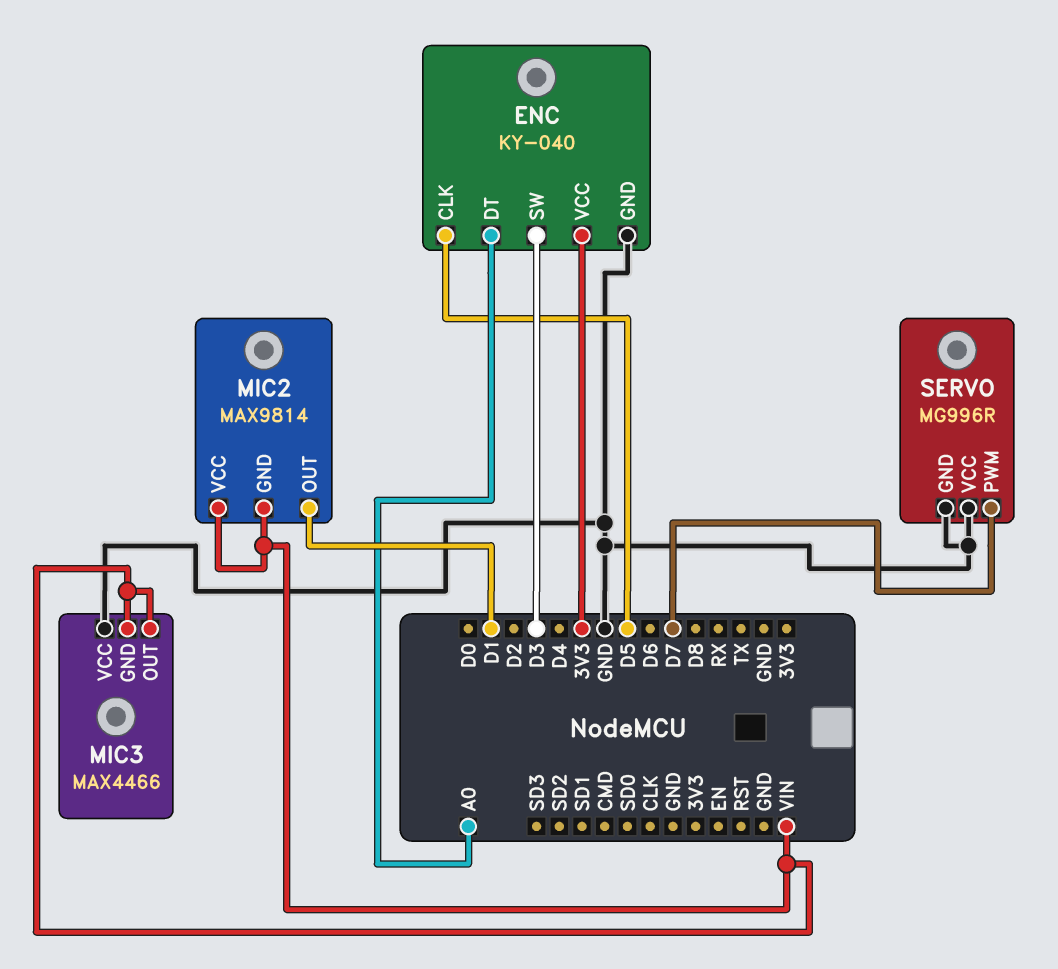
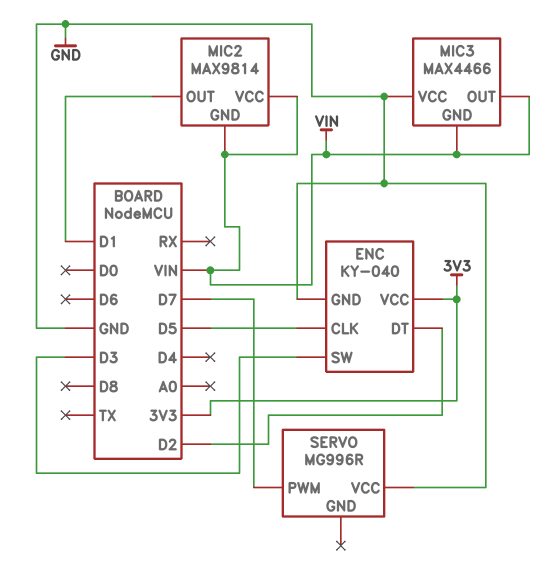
ENC pin DT: A0 -> D2
SERVO pin GND: GND -> none

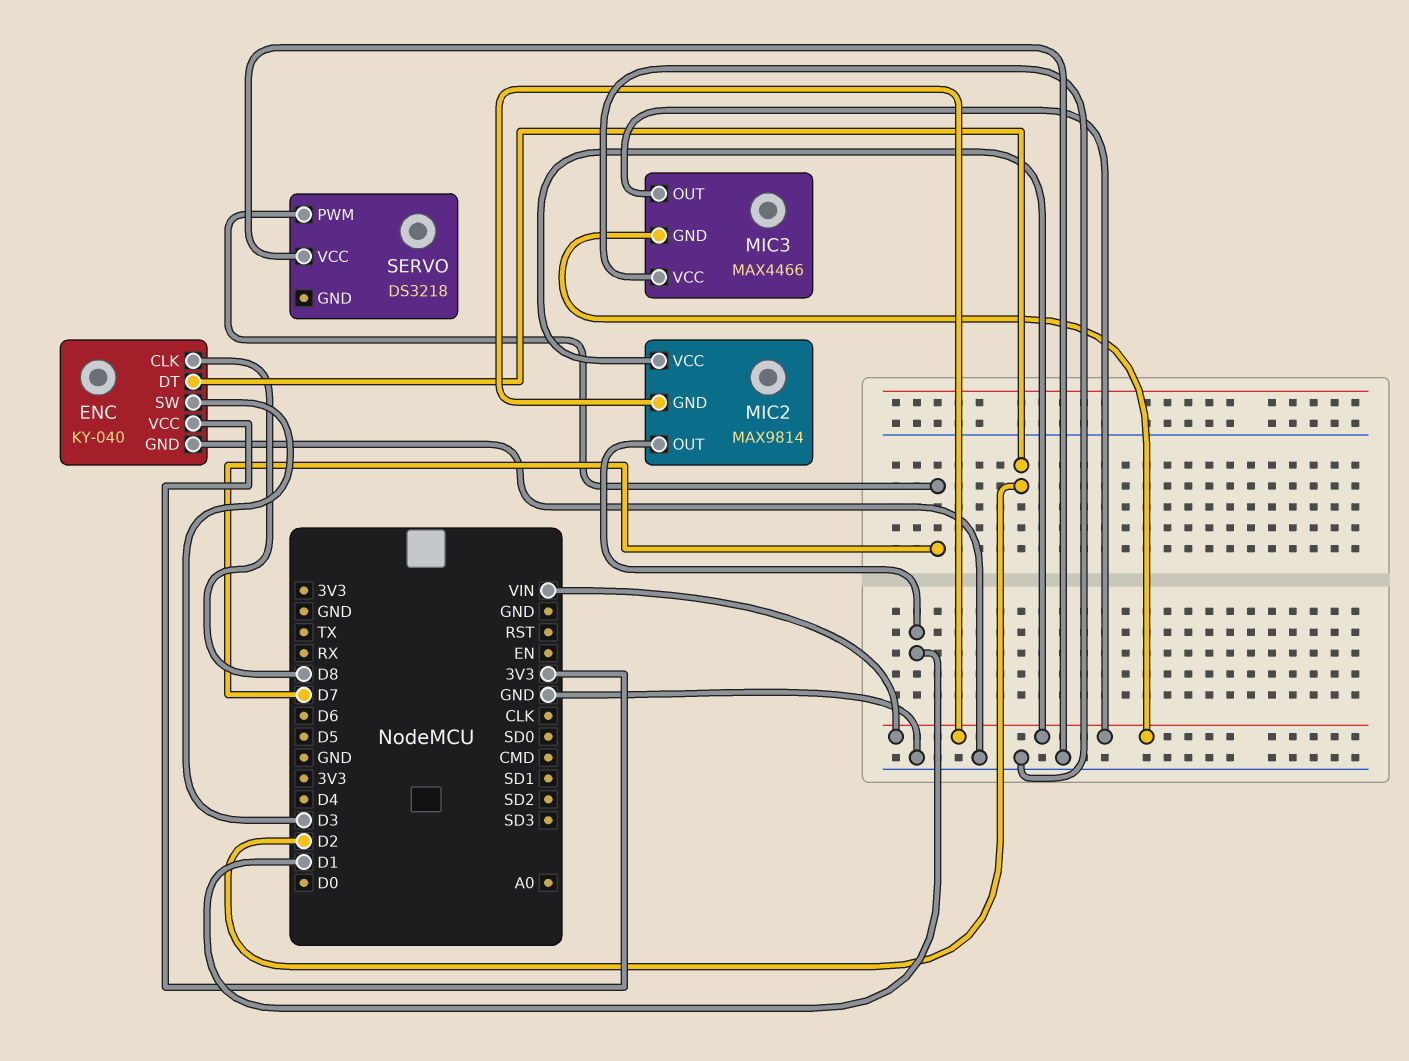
ENC pin CLK: D5 -> D8
SERVO: MG996R -> DS3218

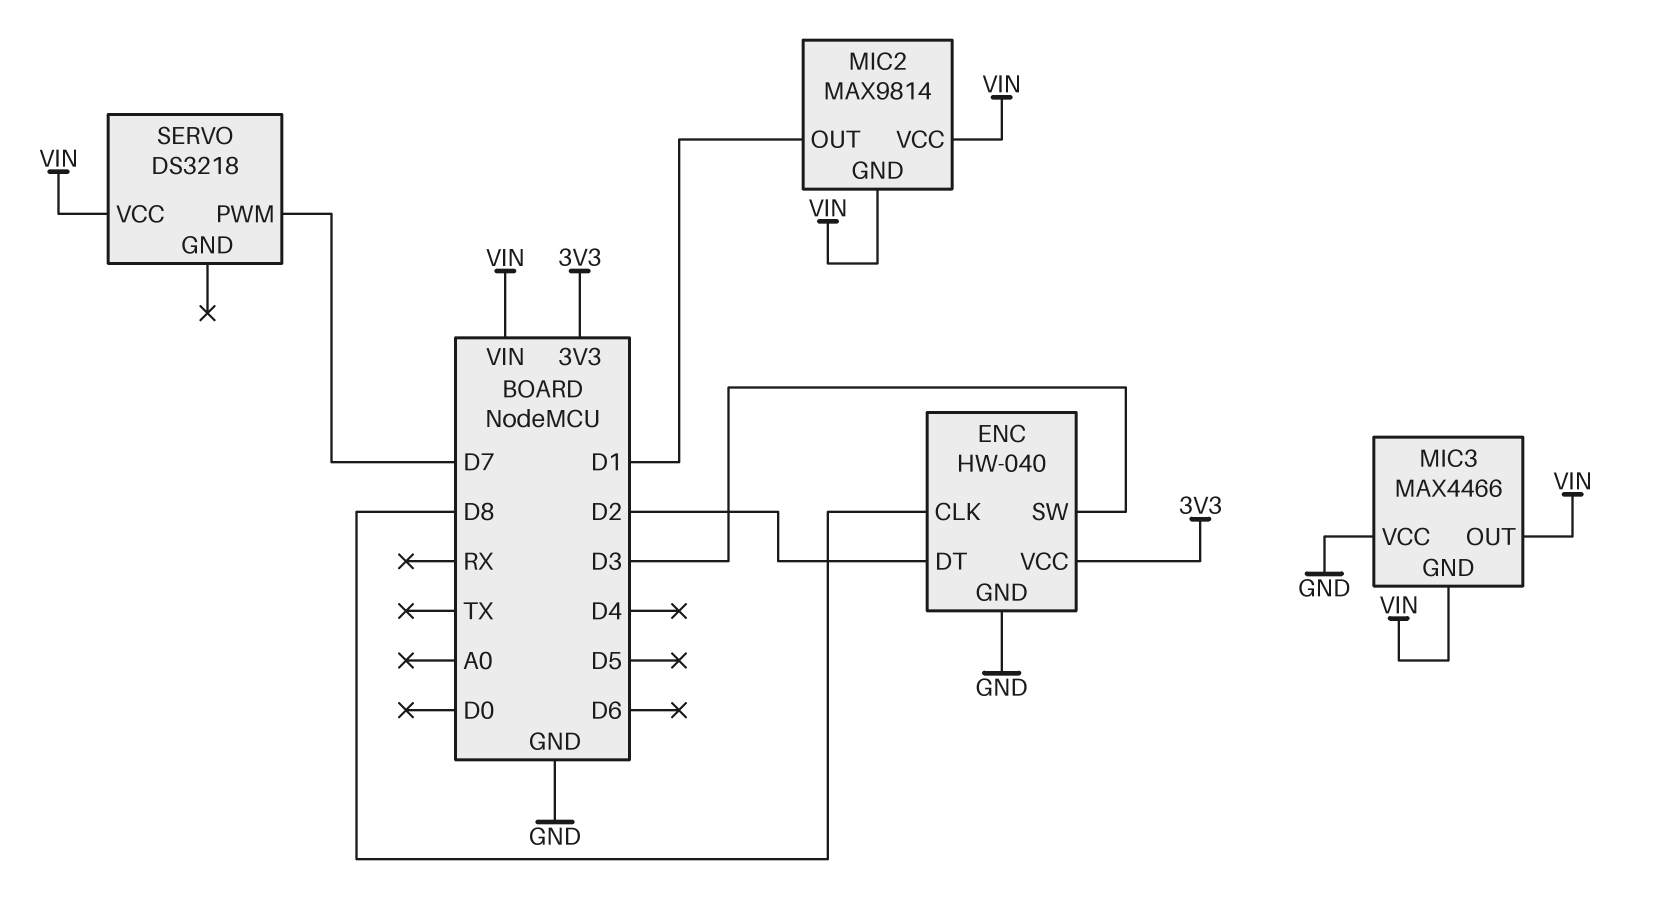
ENC: KY-040 -> HW-040
SERVO pin VCC: GND -> VIN

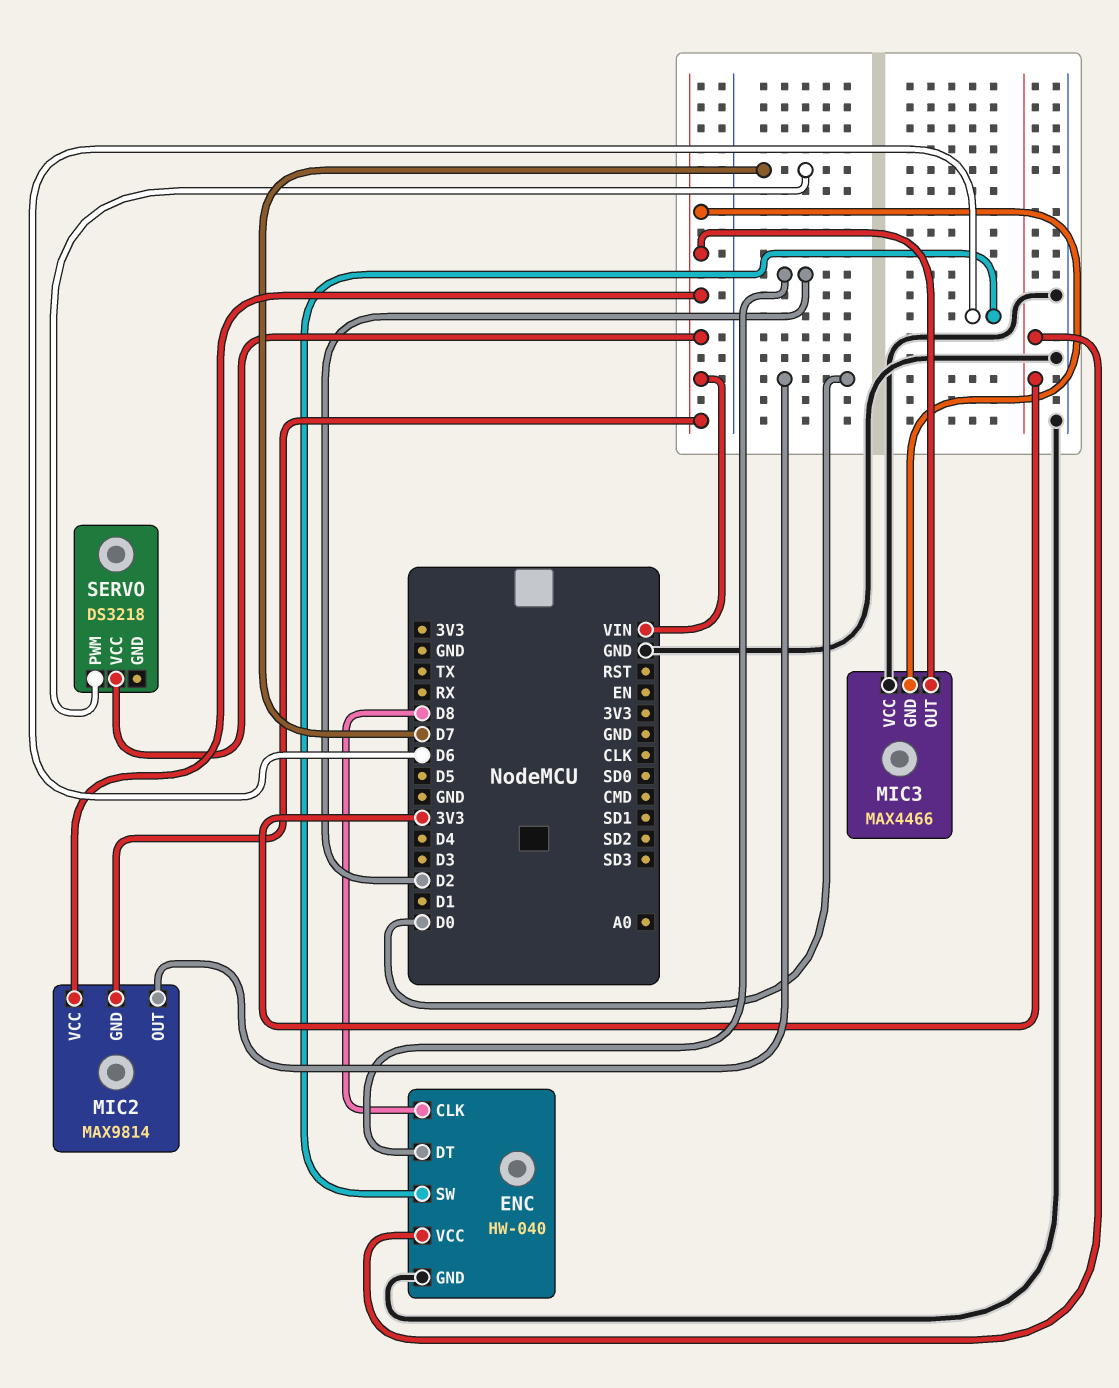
ENC pin SW: D3 -> D6
MIC2 pin OUT: D1 -> D0

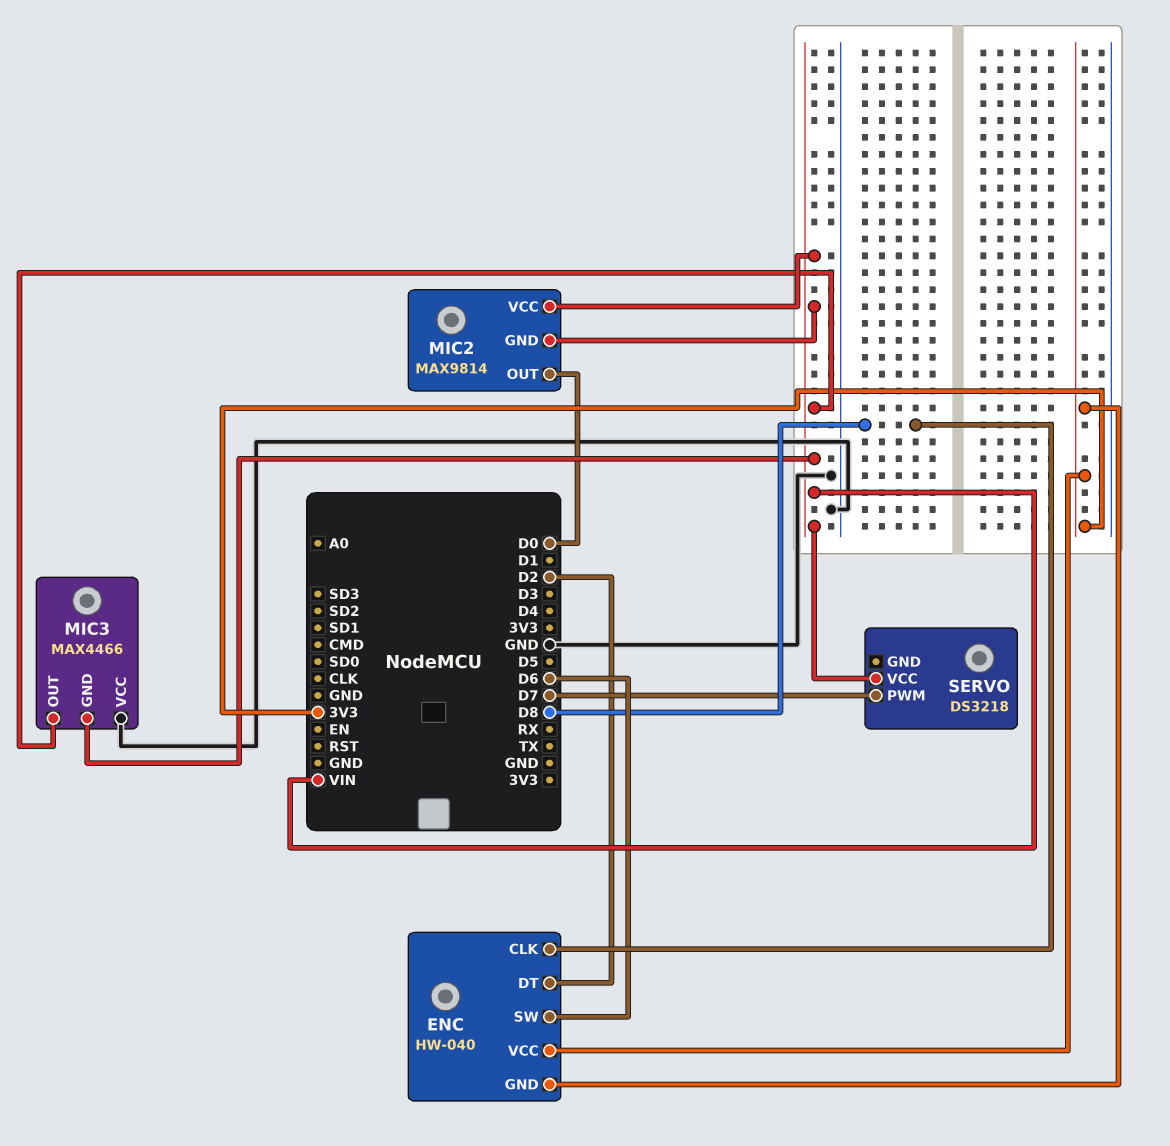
ENC pin GND: GND -> 3V3

